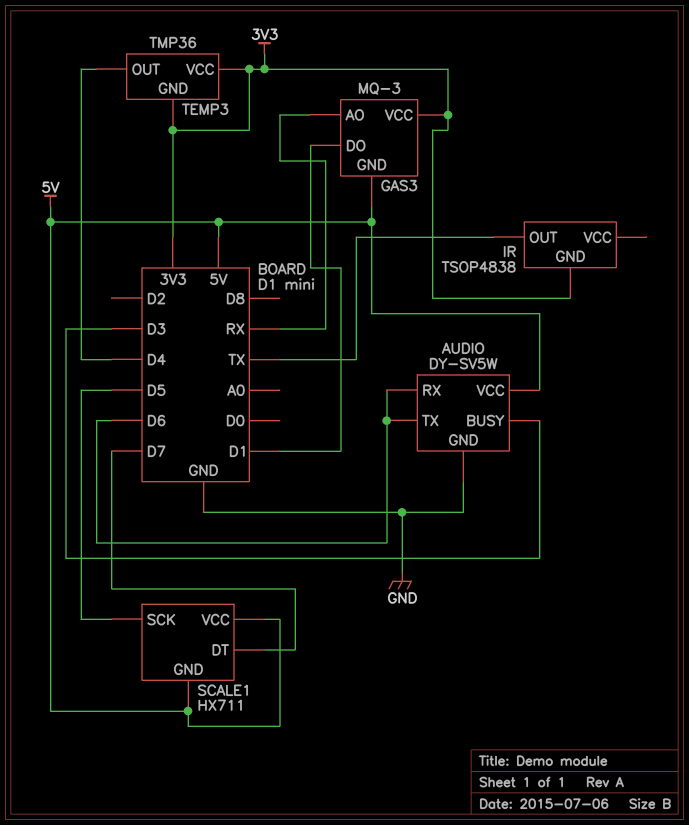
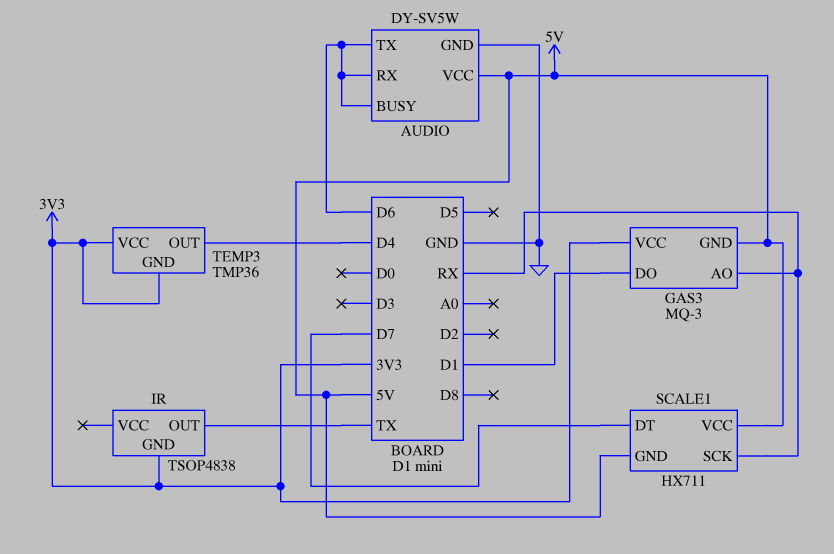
AUDIO pin BUSY: D3 -> D6
SCALE1 pin SCK: D5 -> RX

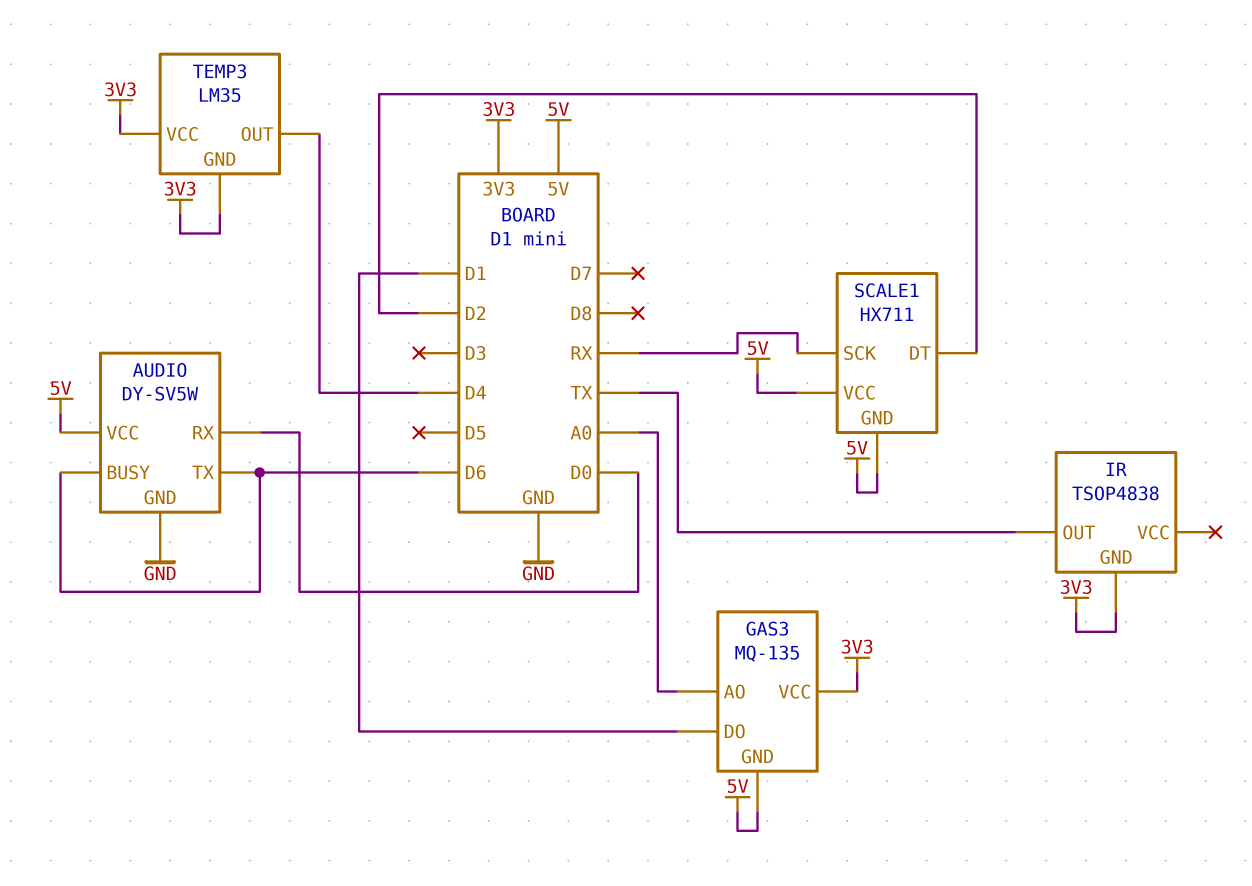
AUDIO pin RX: D6 -> D0
GAS3: MQ-3 -> MQ-135
GAS3 pin AO: RX -> A0
SCALE1 pin DT: D7 -> D2
TEMP3: TMP36 -> LM35

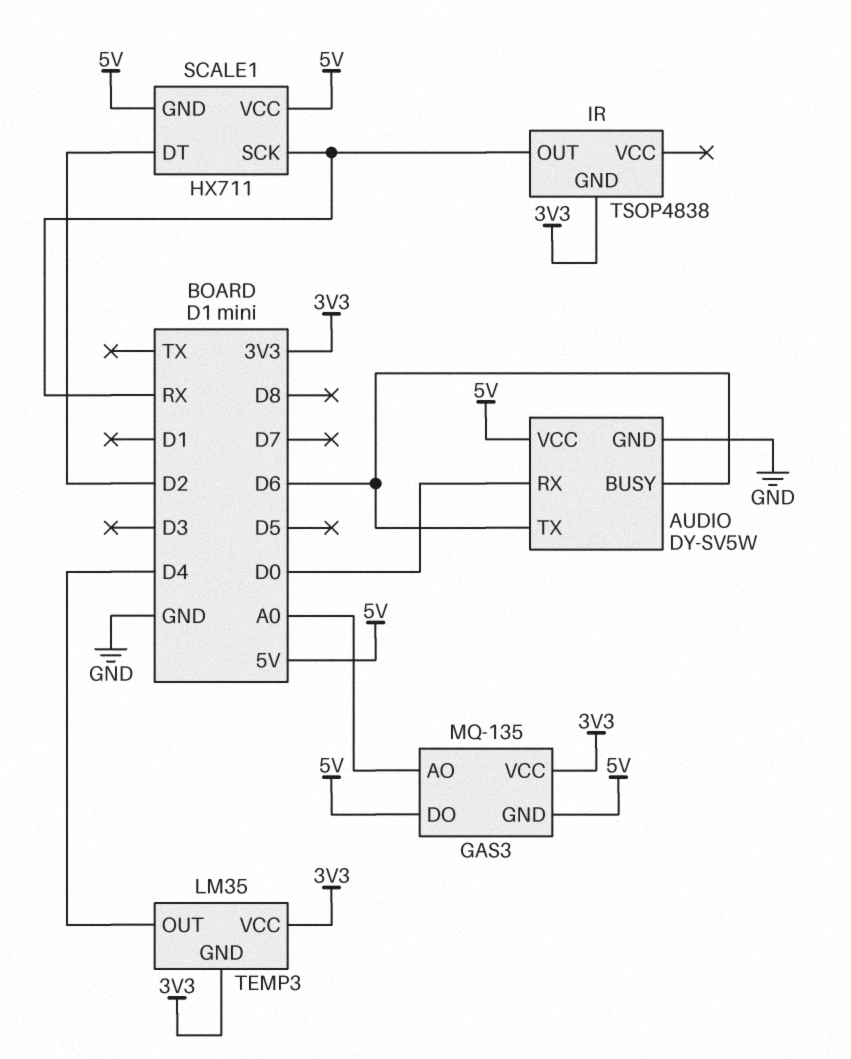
GAS3 pin DO: D1 -> 5V
IR pin OUT: TX -> RX

